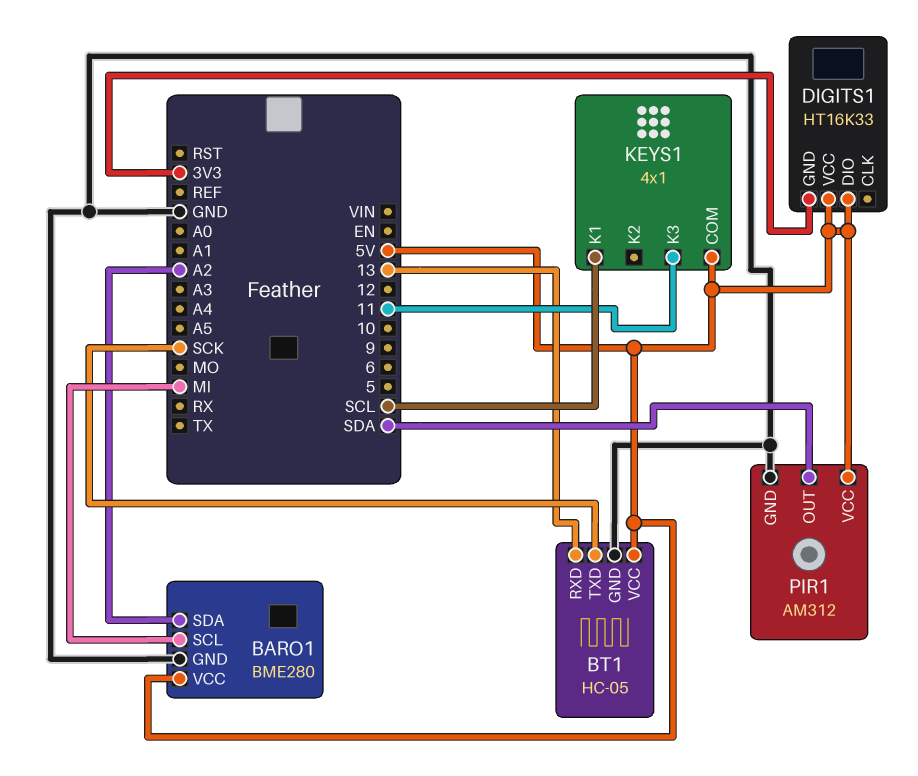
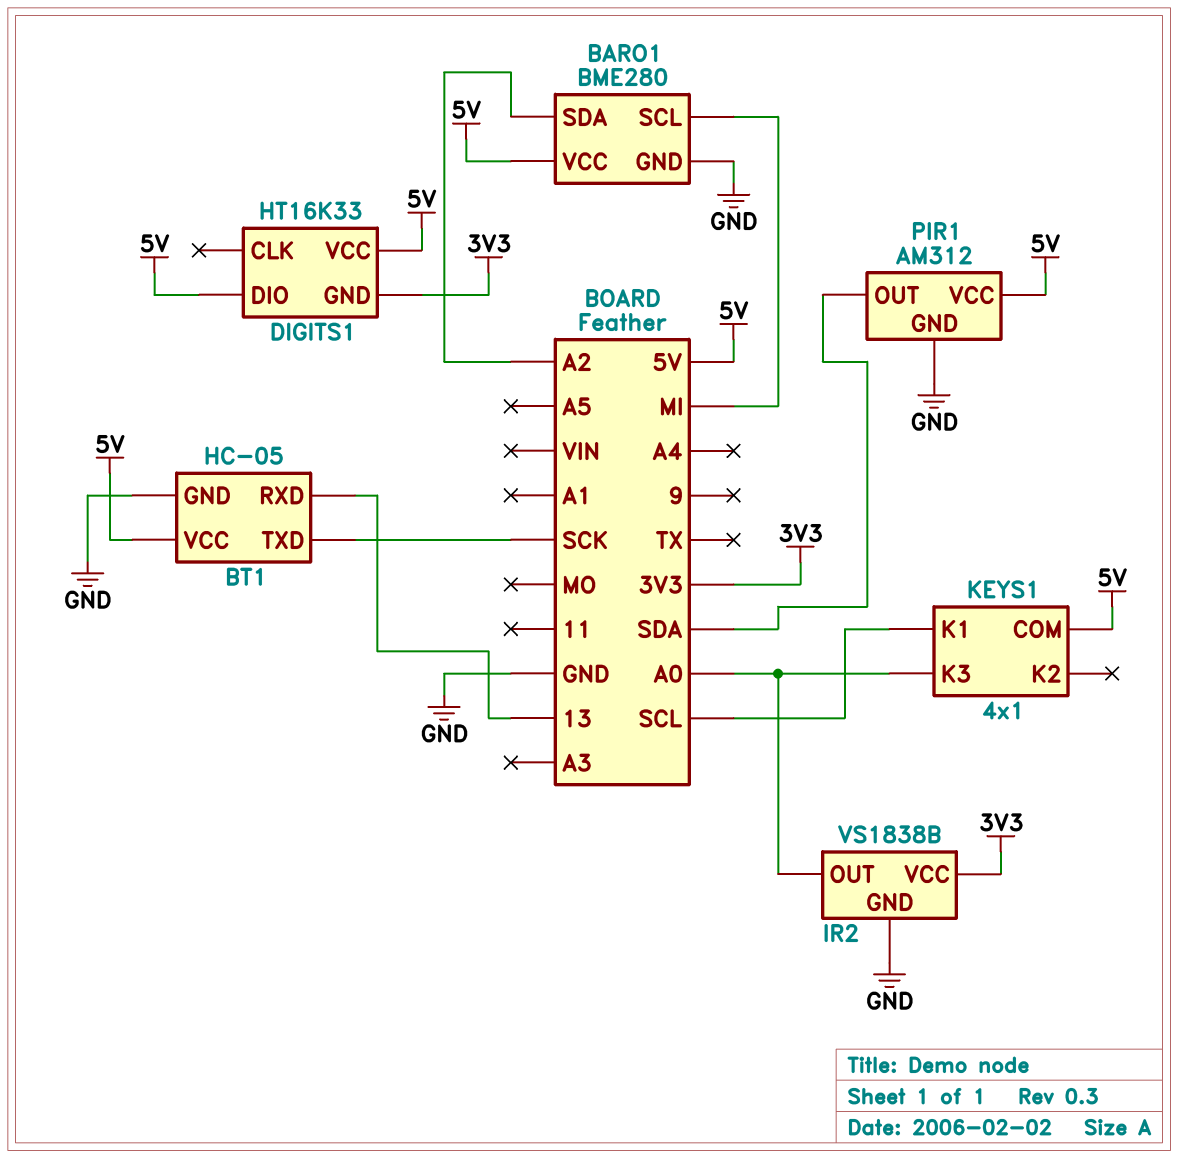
IR2: none -> VS1838B
IR2 pin GND: none -> GND
IR2 pin OUT: none -> A0
IR2 pin VCC: none -> 3V3
KEYS1 pin K3: 11 -> A0

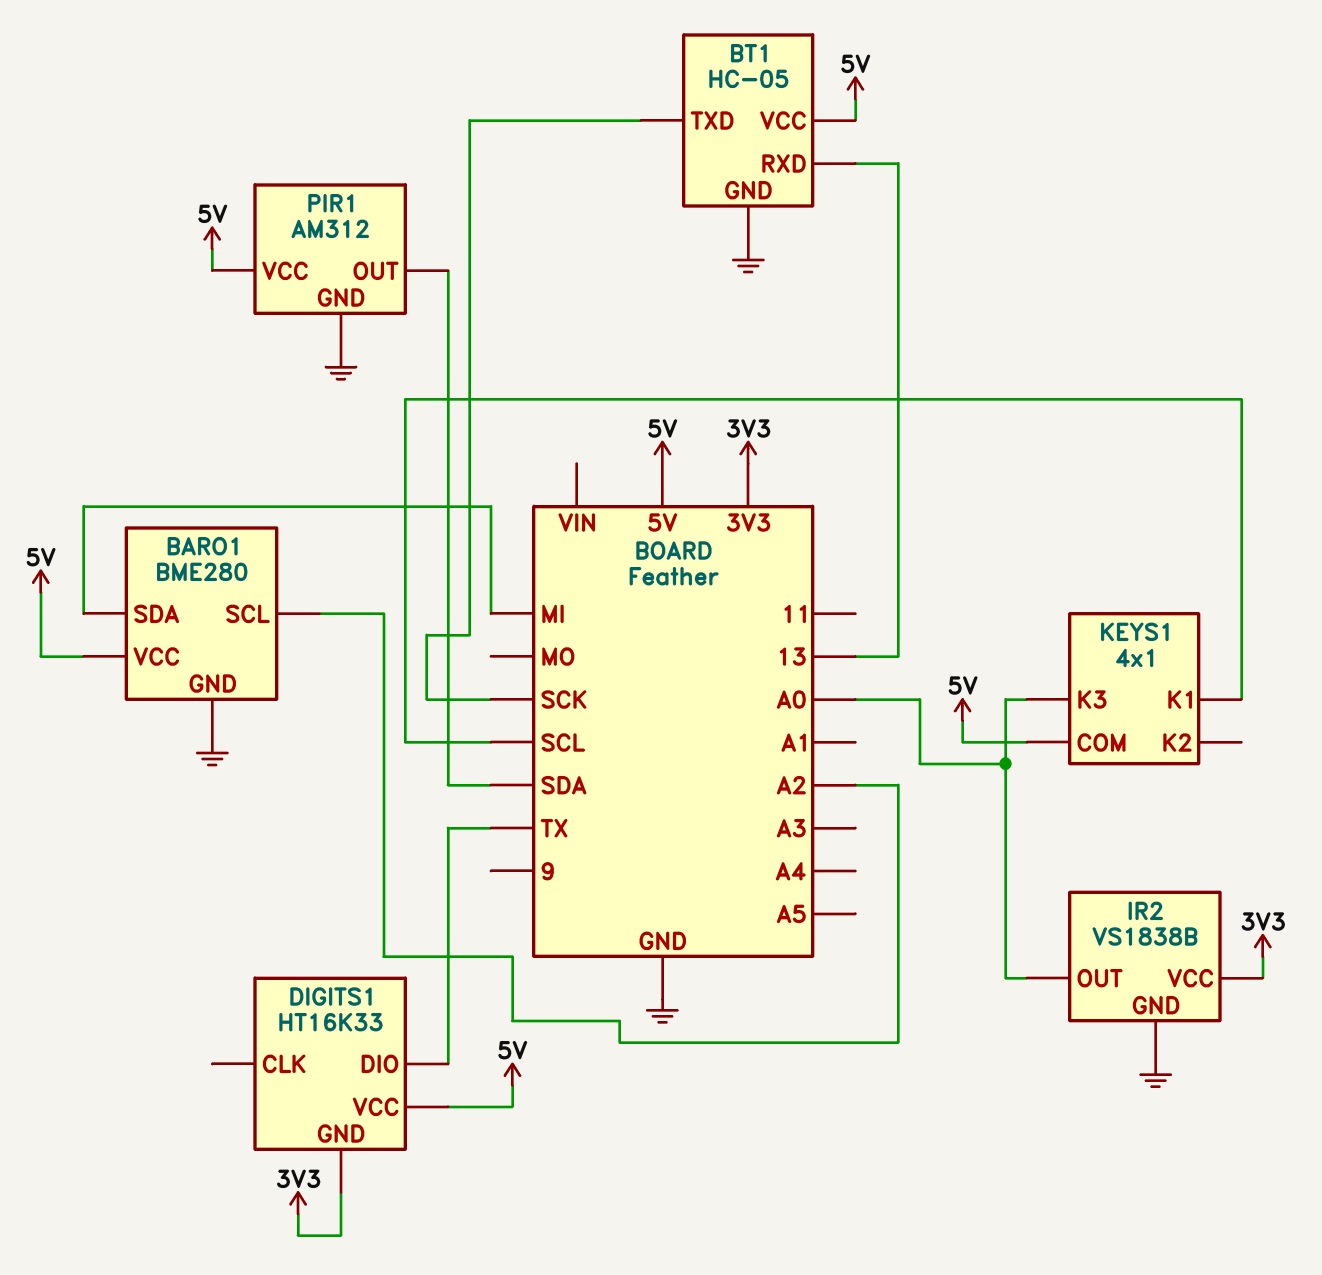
BARO1 pin SCL: MI -> A2
BARO1 pin SDA: A2 -> MI
DIGITS1 pin DIO: 5V -> TX

